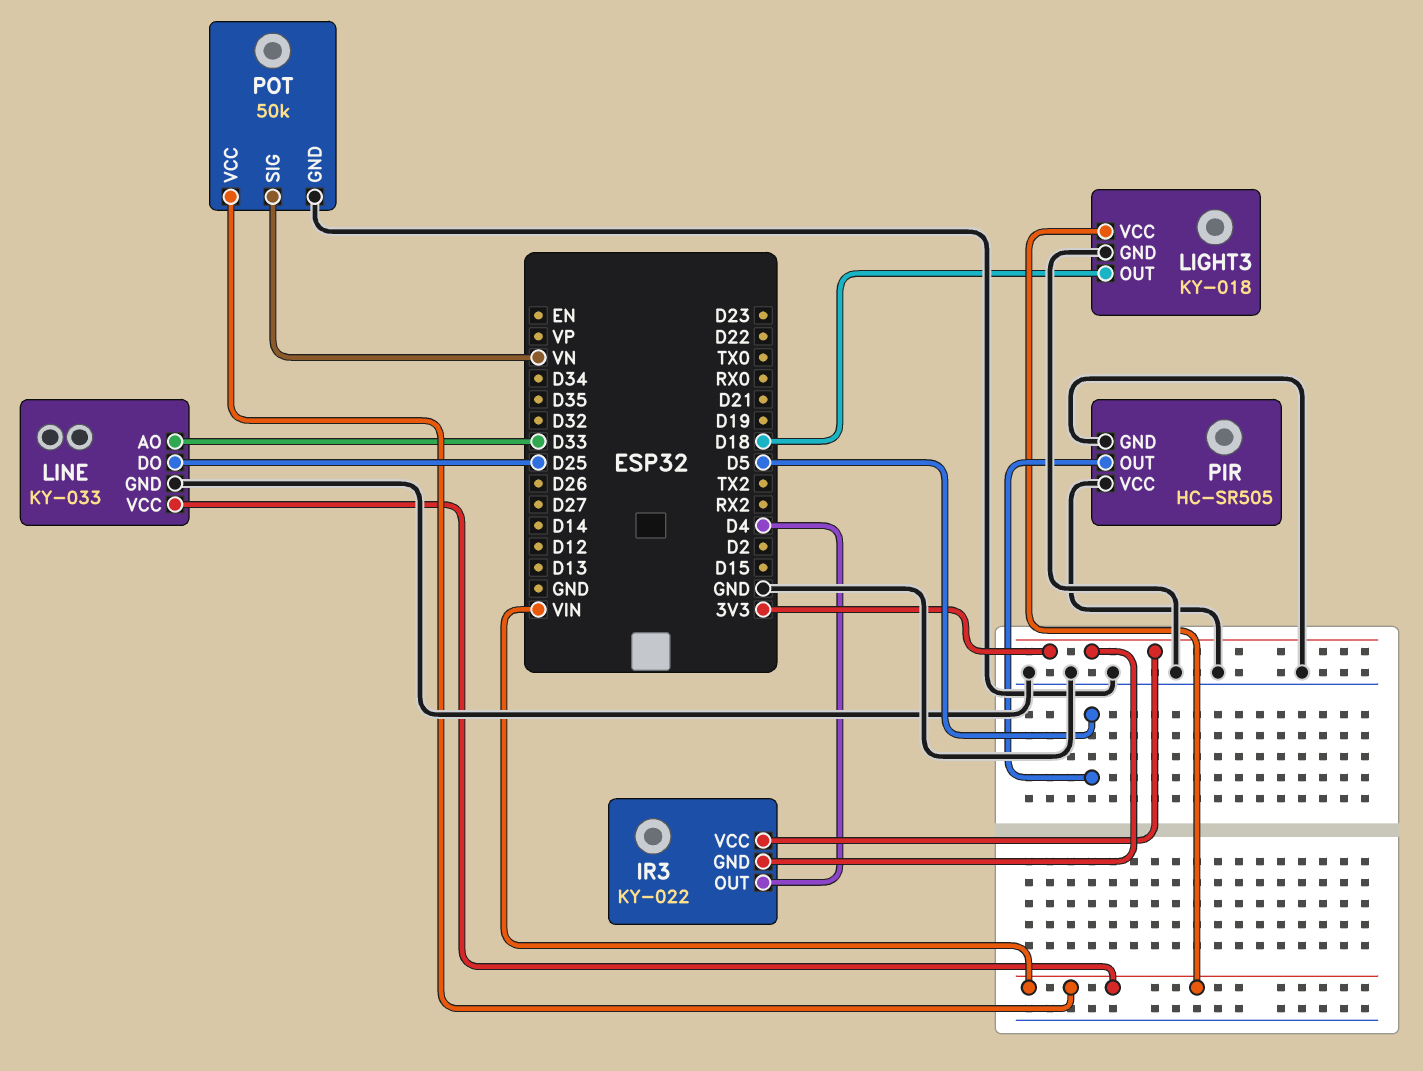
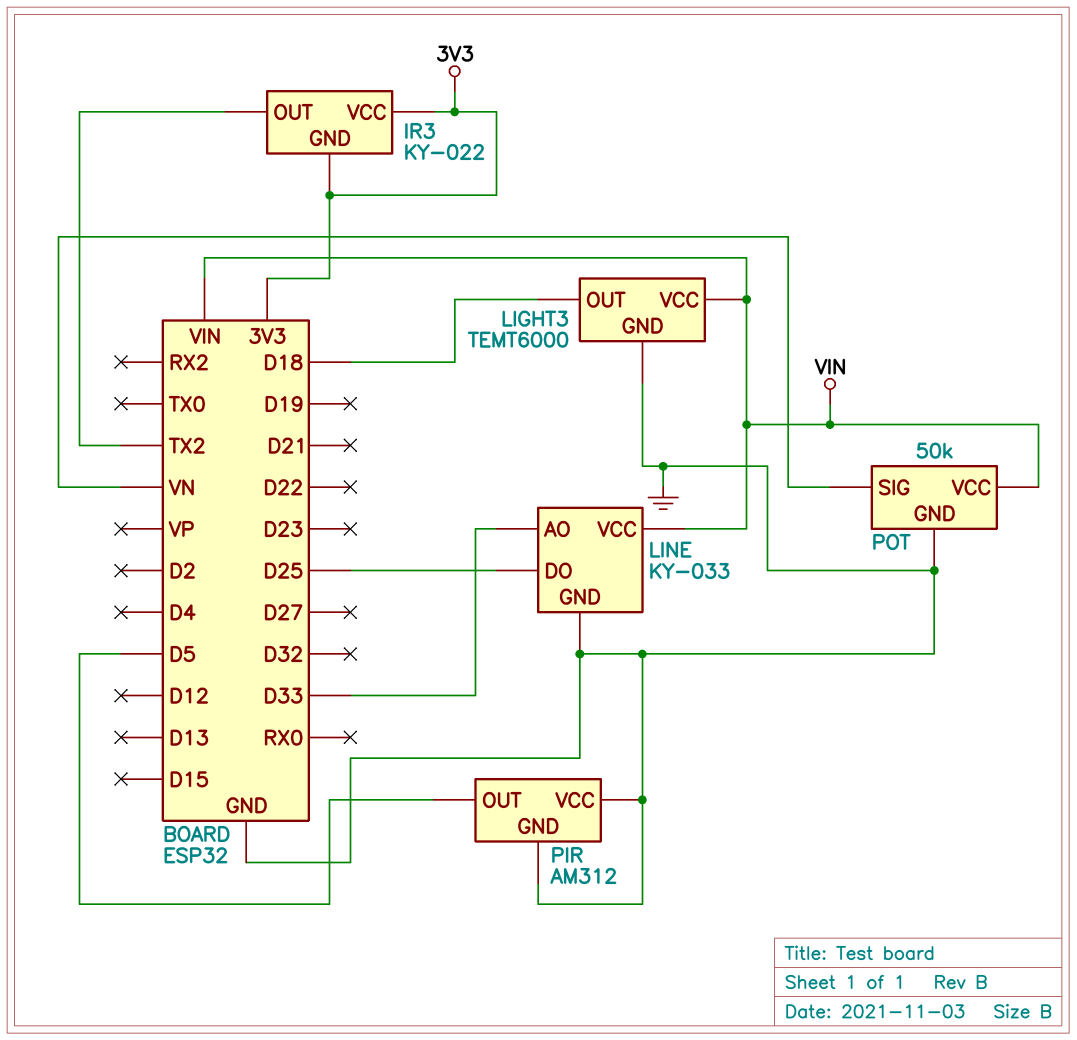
IR3 pin OUT: D4 -> TX2
LIGHT3: KY-018 -> TEMT6000
PIR: HC-SR505 -> AM312

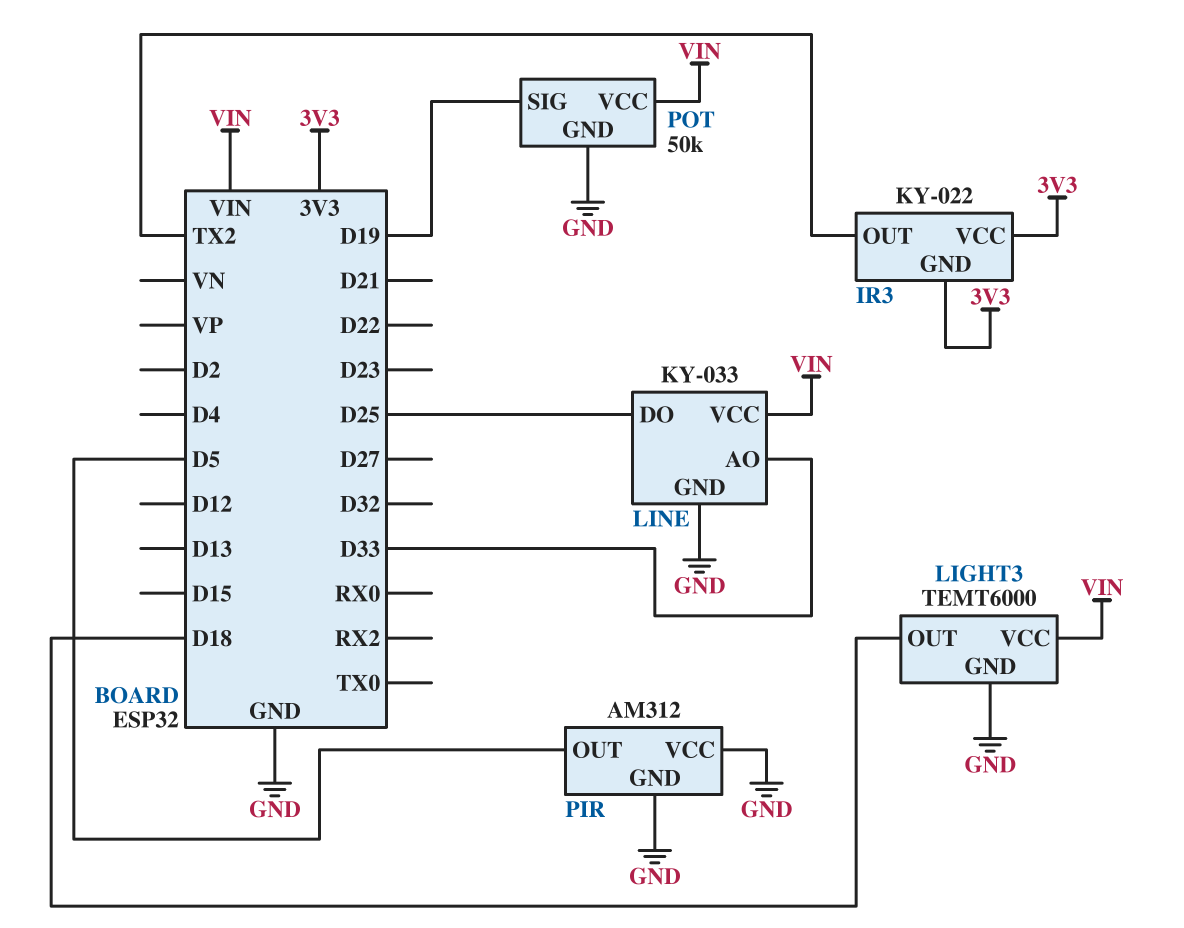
POT pin SIG: VN -> D19

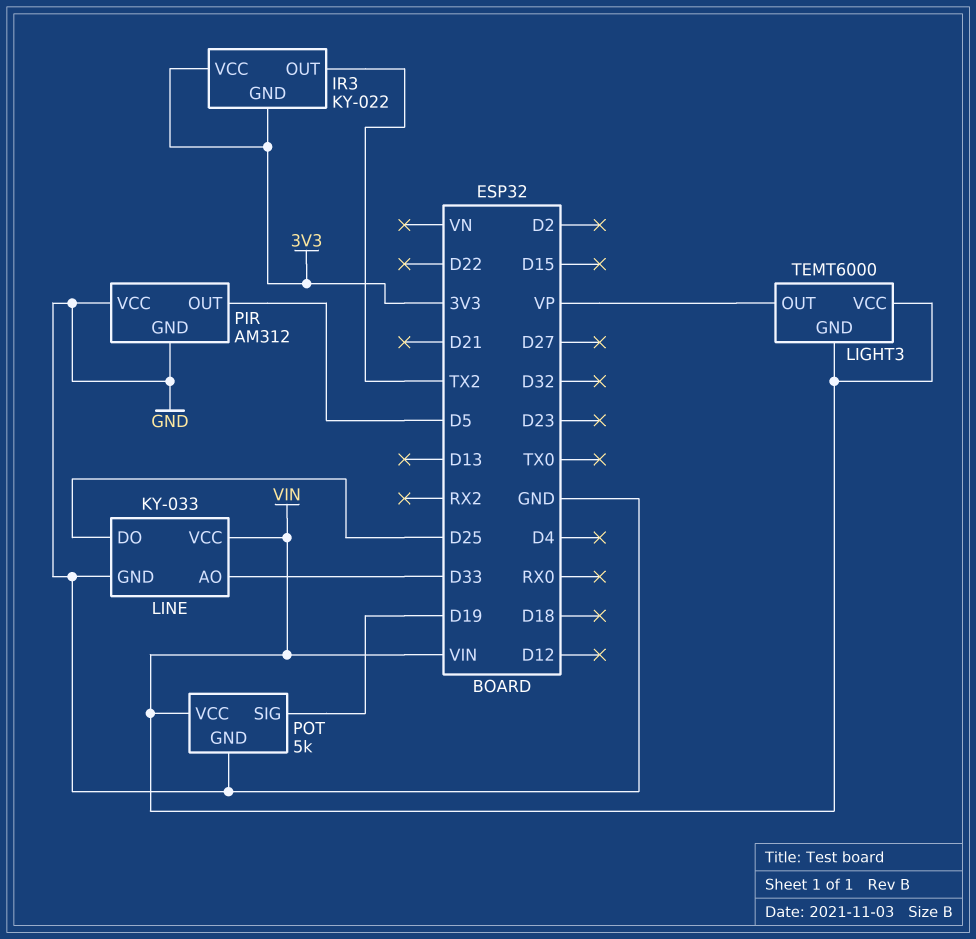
LIGHT3 pin GND: GND -> VIN
LIGHT3 pin OUT: D18 -> VP
POT: 50k -> 5k

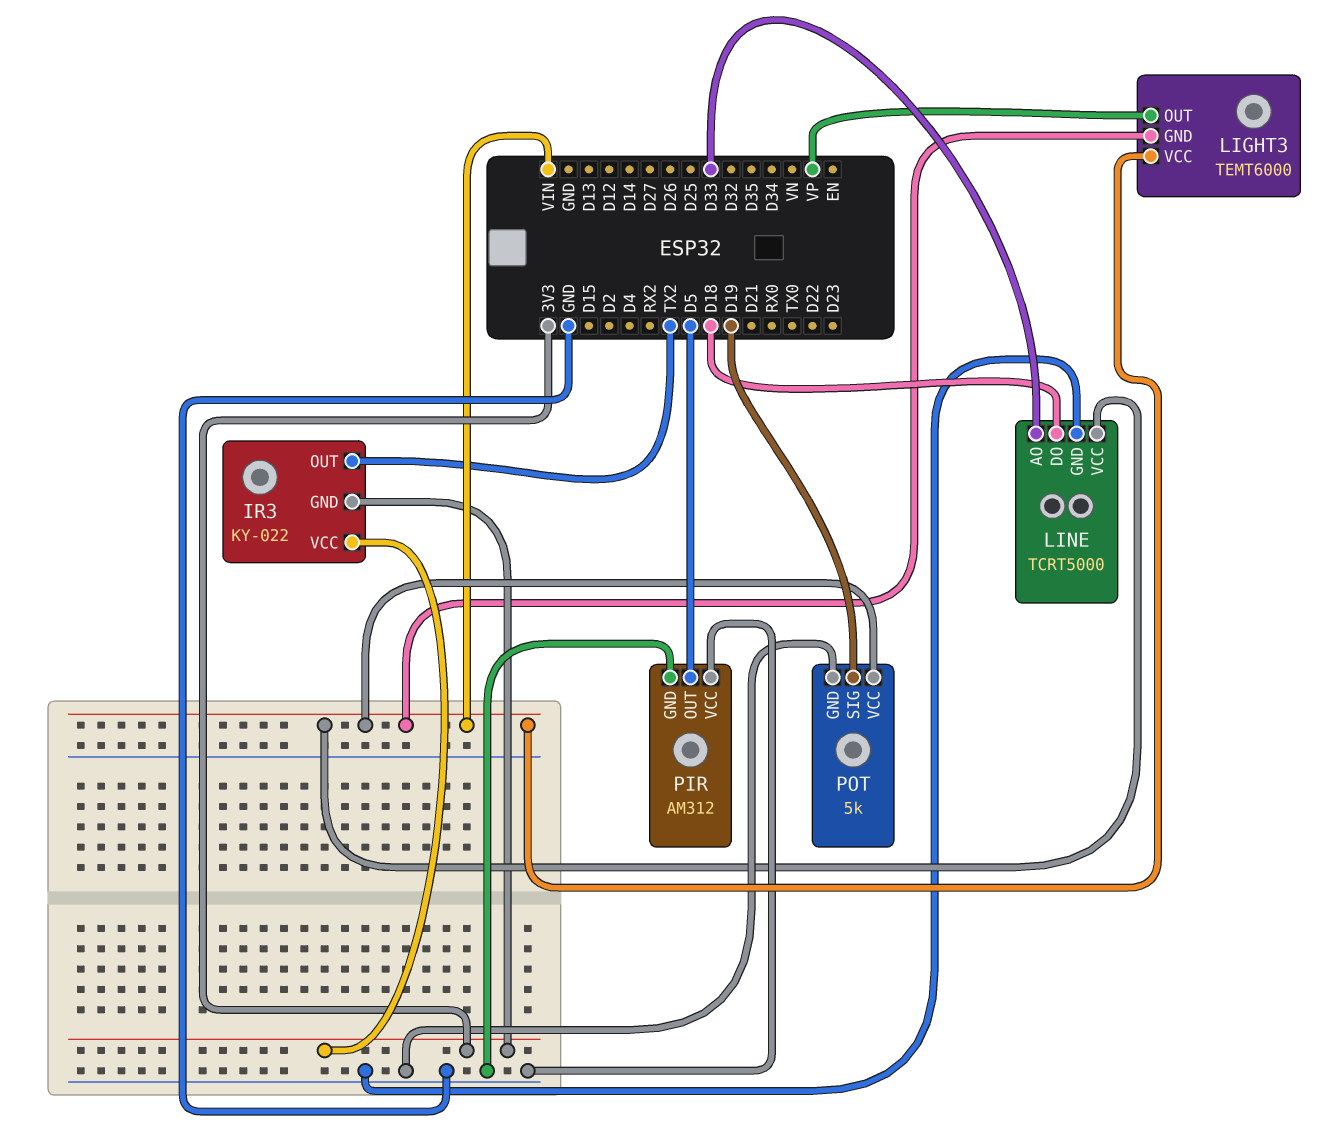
LINE: KY-033 -> TCRT5000
LINE pin DO: D25 -> D18

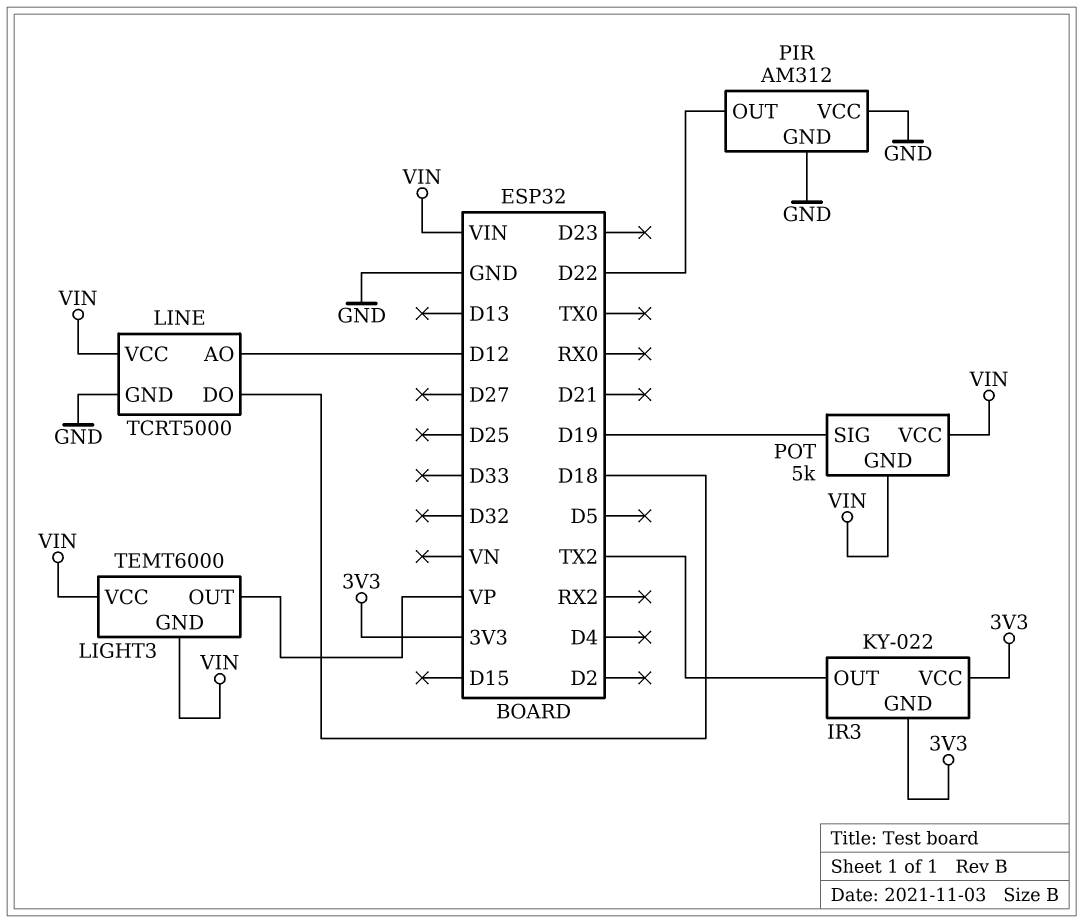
LINE pin AO: D33 -> D12
PIR pin OUT: D5 -> D22
POT pin GND: GND -> VIN

